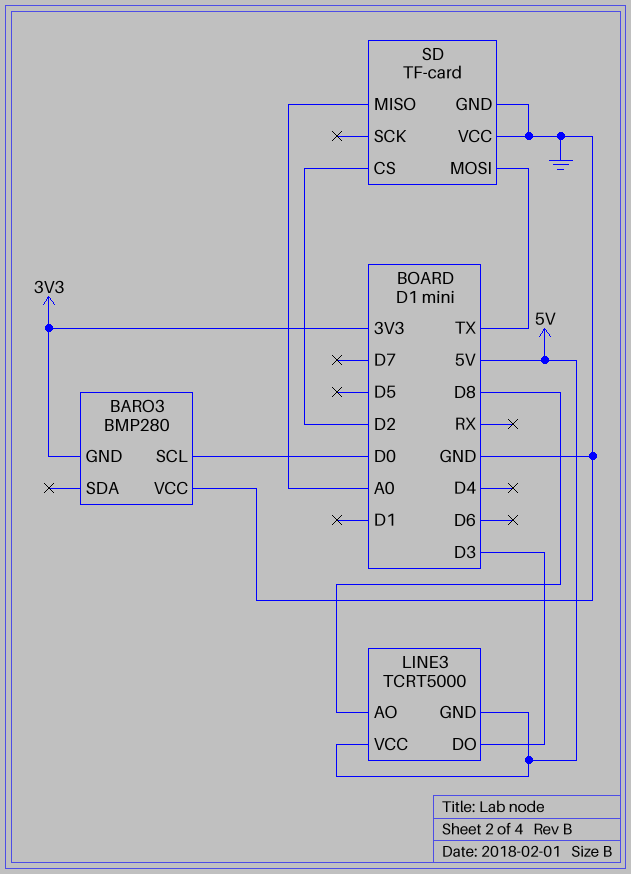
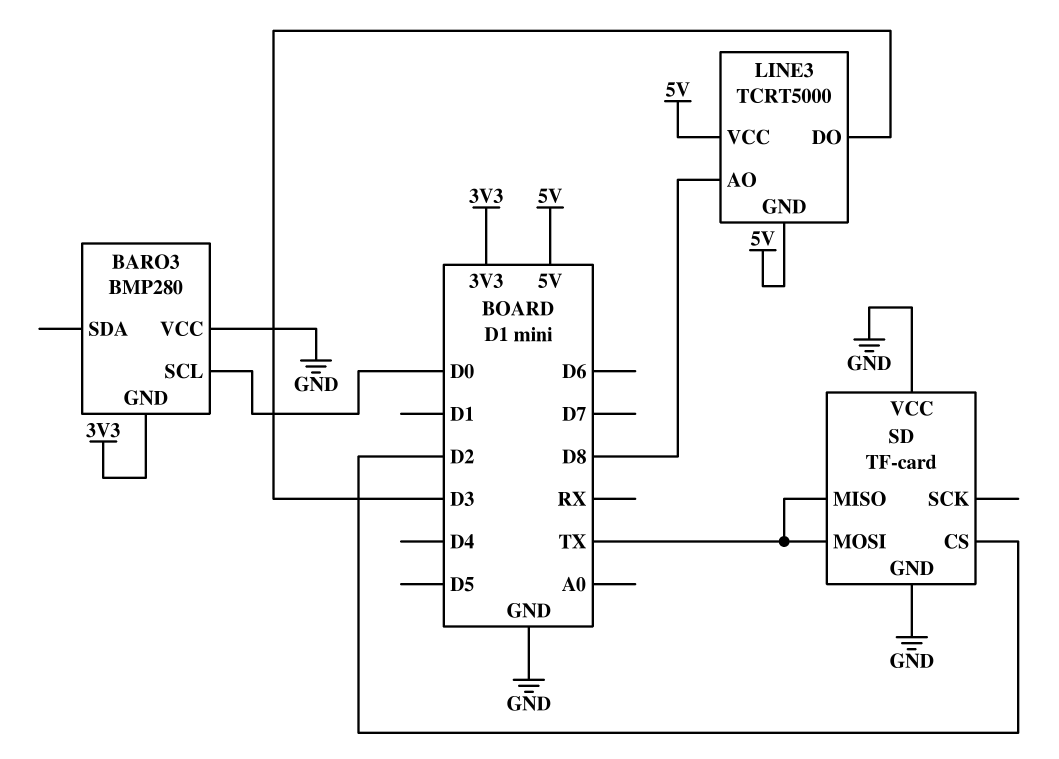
SD pin MISO: A0 -> TX

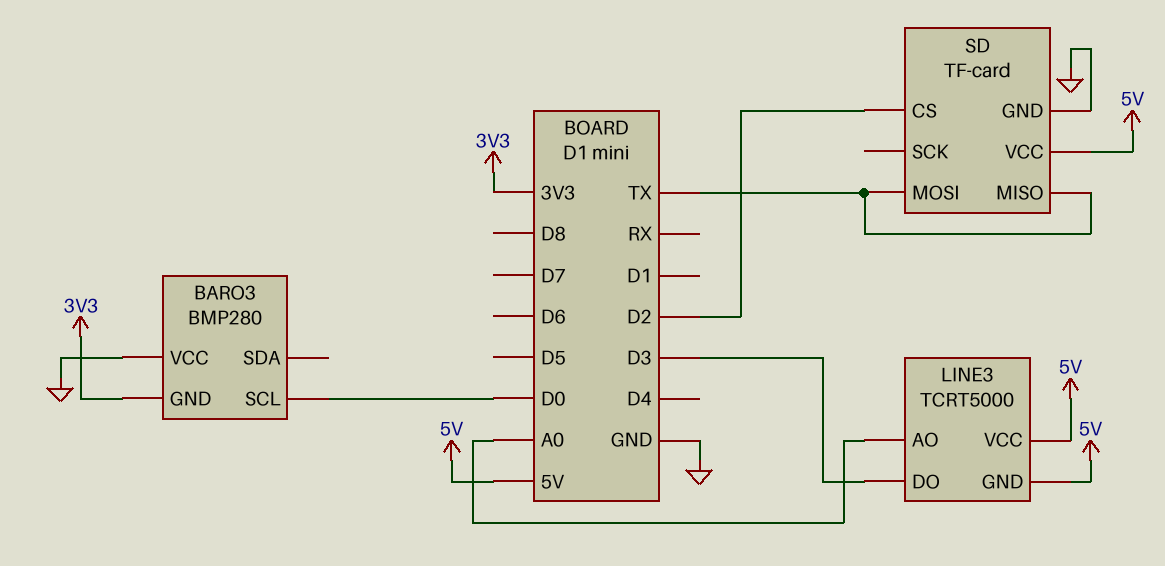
LINE3 pin AO: D8 -> A0
SD pin VCC: GND -> 5V

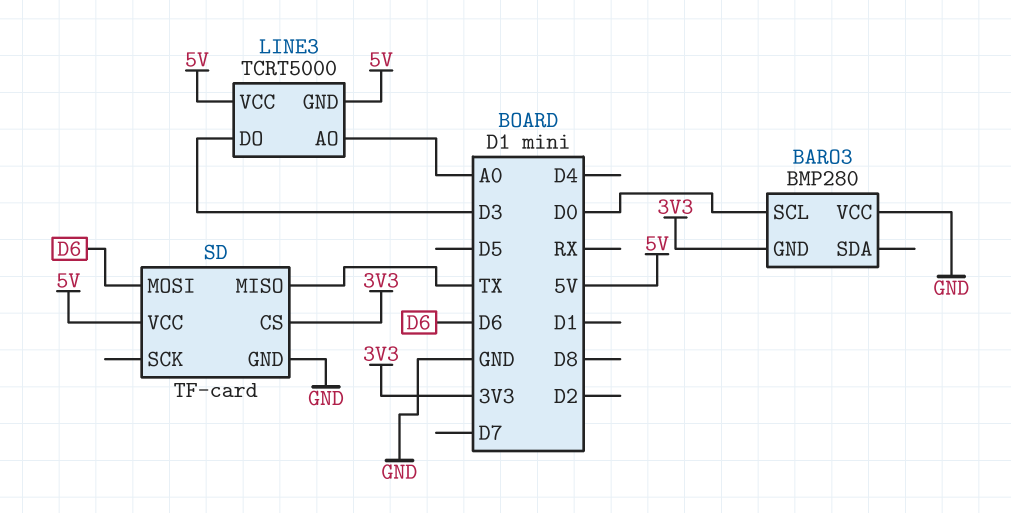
SD pin CS: D2 -> 3V3
SD pin MOSI: TX -> D6

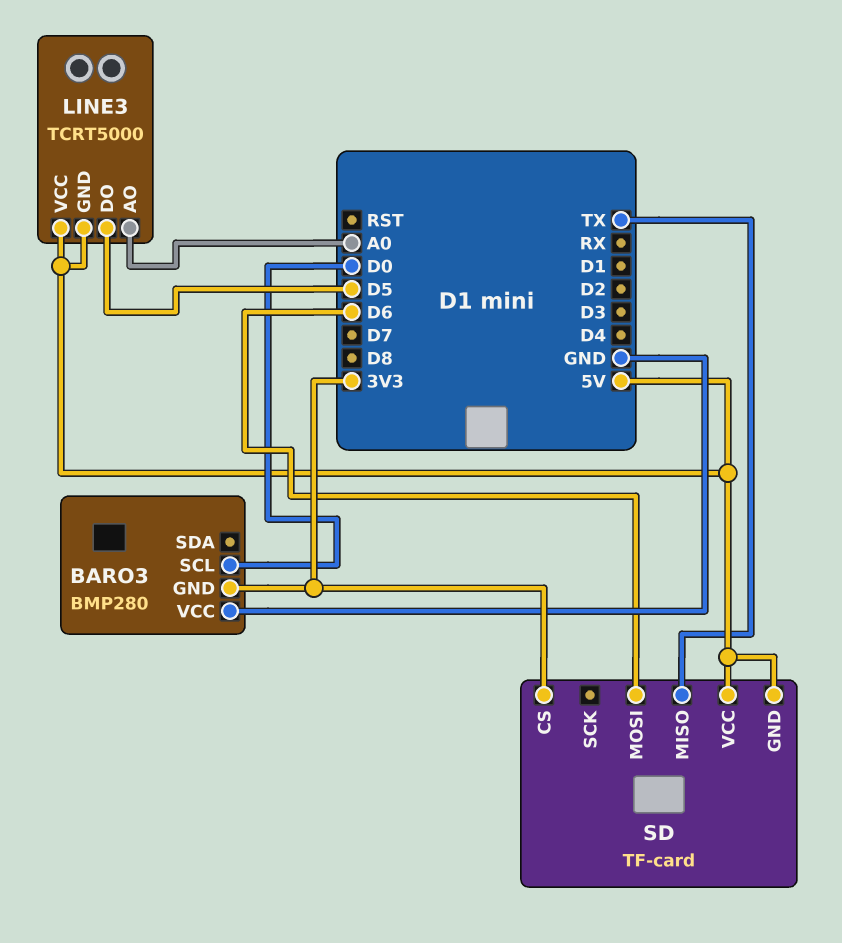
LINE3 pin DO: D3 -> D5
SD pin GND: GND -> 5V

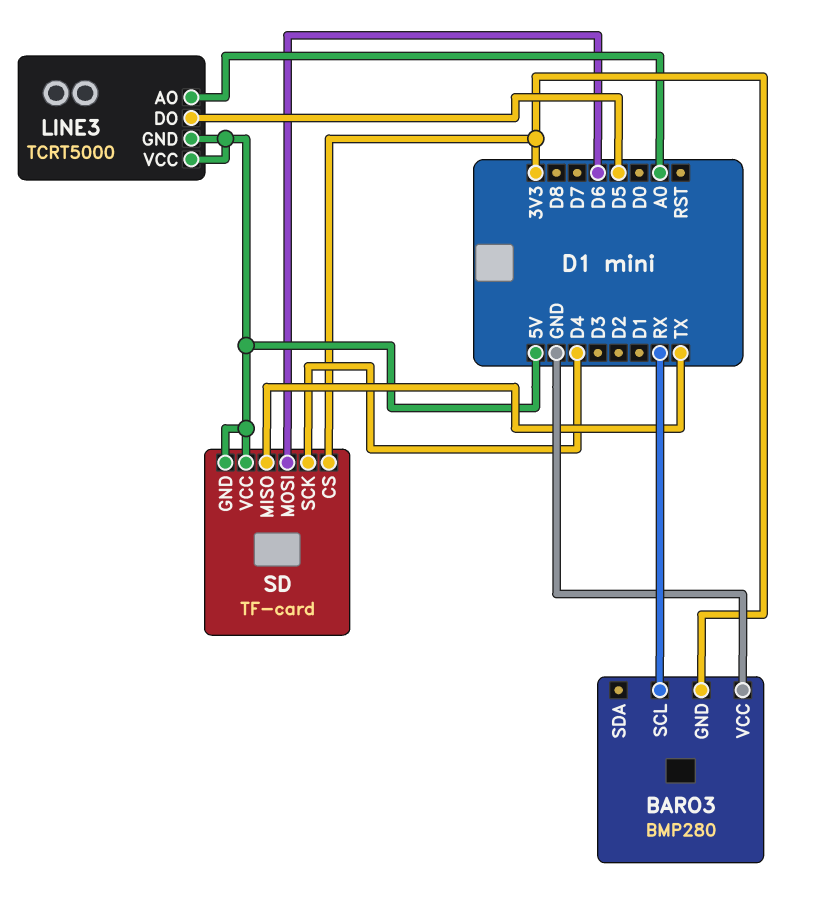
BARO3 pin SCL: D0 -> RX
SD pin SCK: none -> D4

